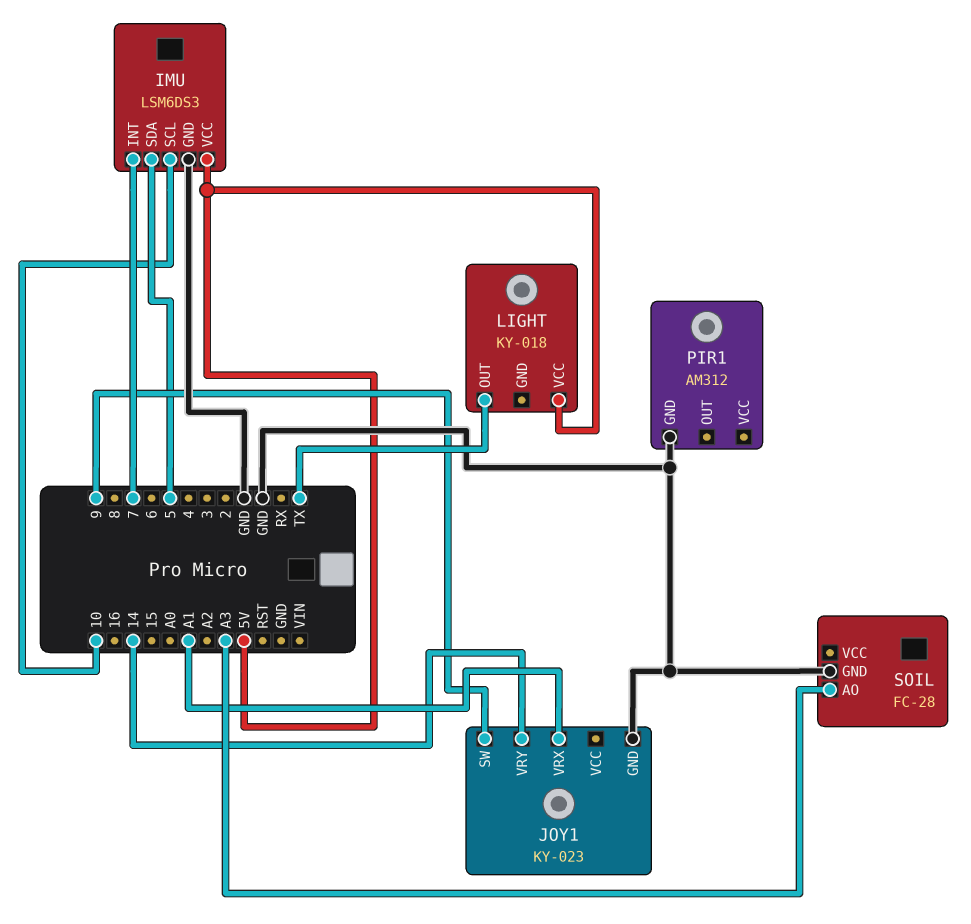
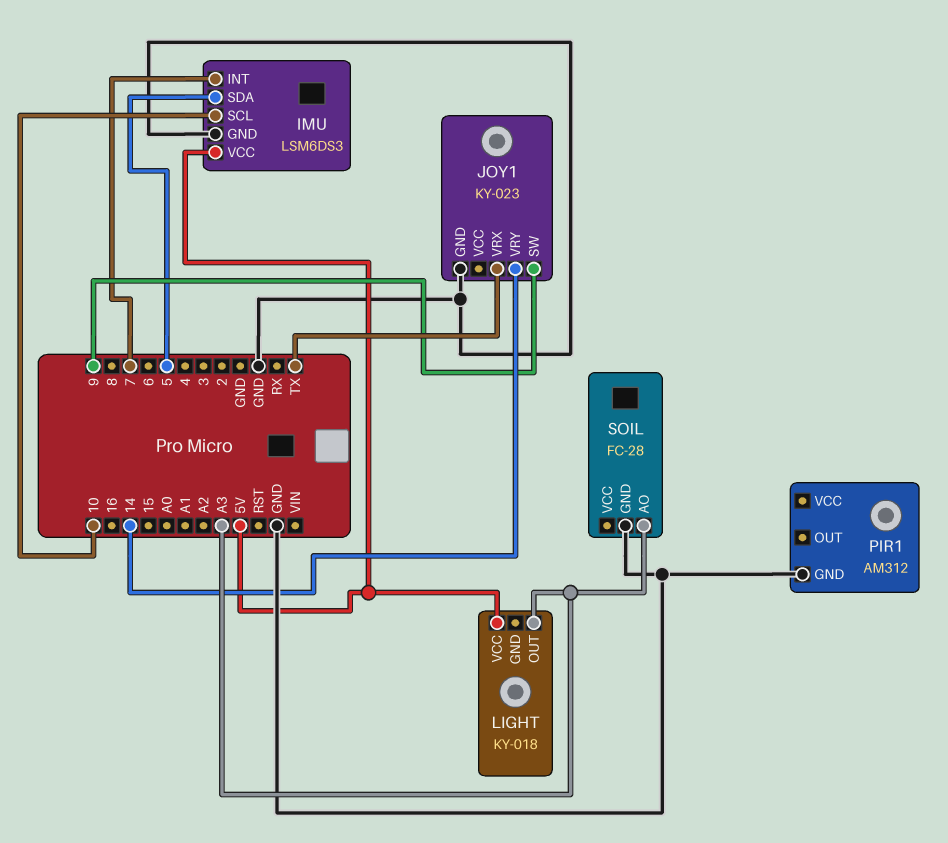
JOY1 pin VRX: A1 -> TX
LIGHT pin OUT: TX -> A3

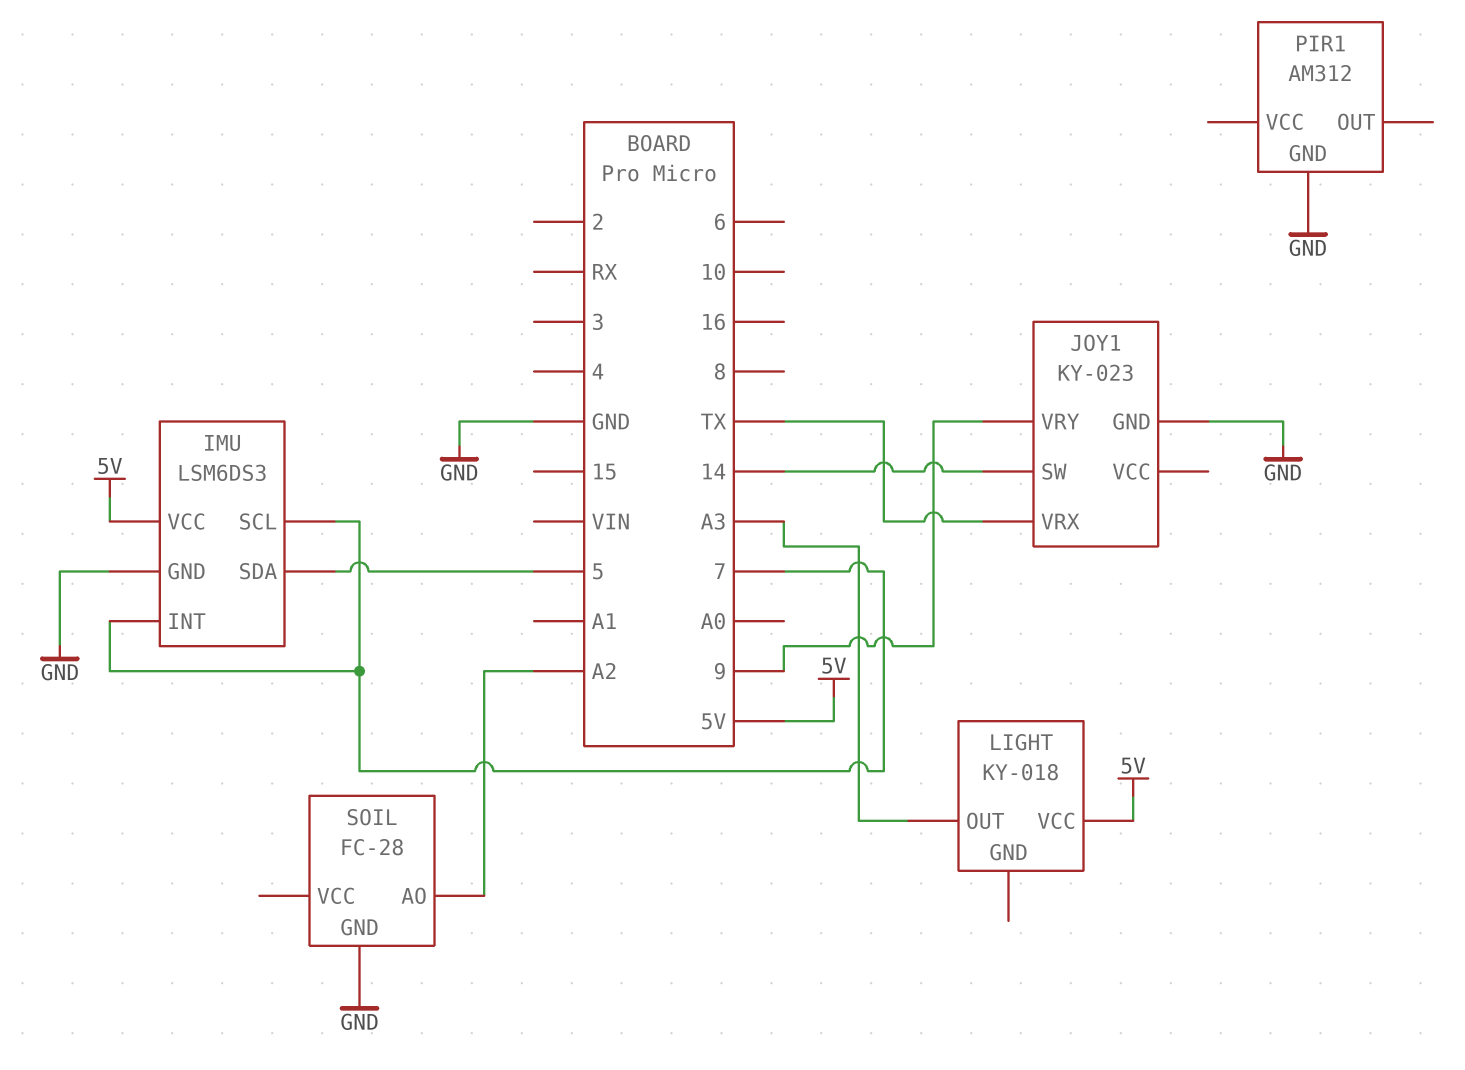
IMU pin SCL: 10 -> 7
JOY1 pin SW: 9 -> 14
JOY1 pin VRY: 14 -> 9
SOIL pin AO: A3 -> A2

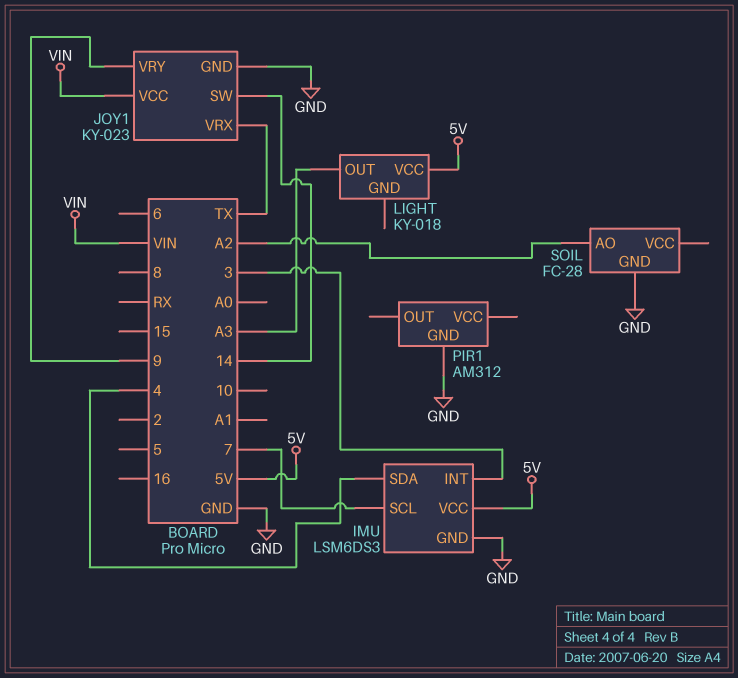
IMU pin INT: 7 -> 3
IMU pin SDA: 5 -> 4
JOY1 pin VCC: none -> VIN

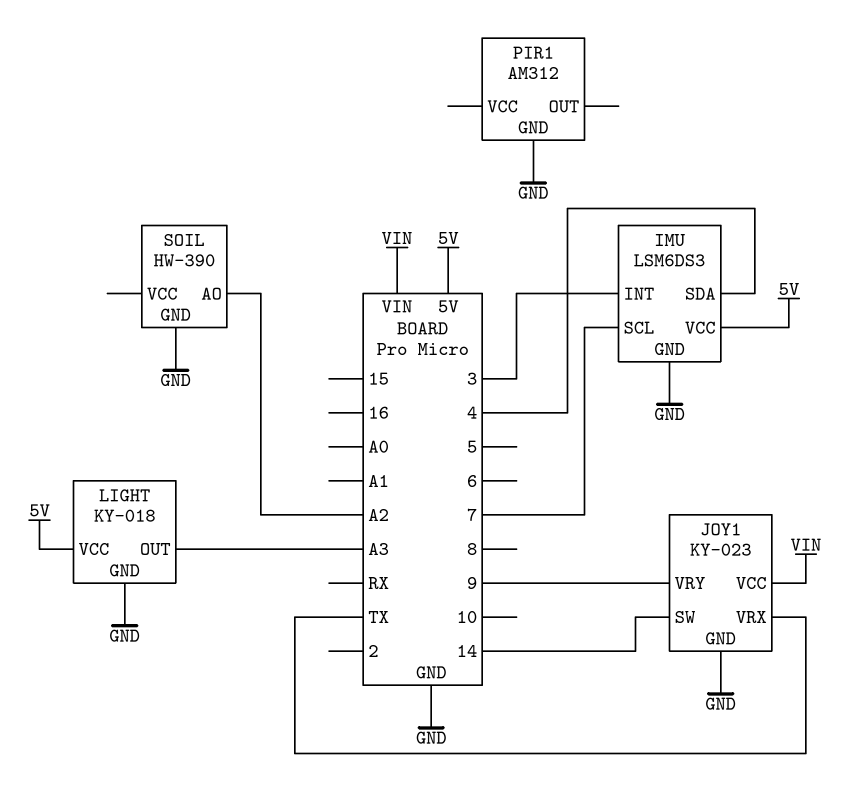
LIGHT pin GND: none -> GND
SOIL: FC-28 -> HW-390

